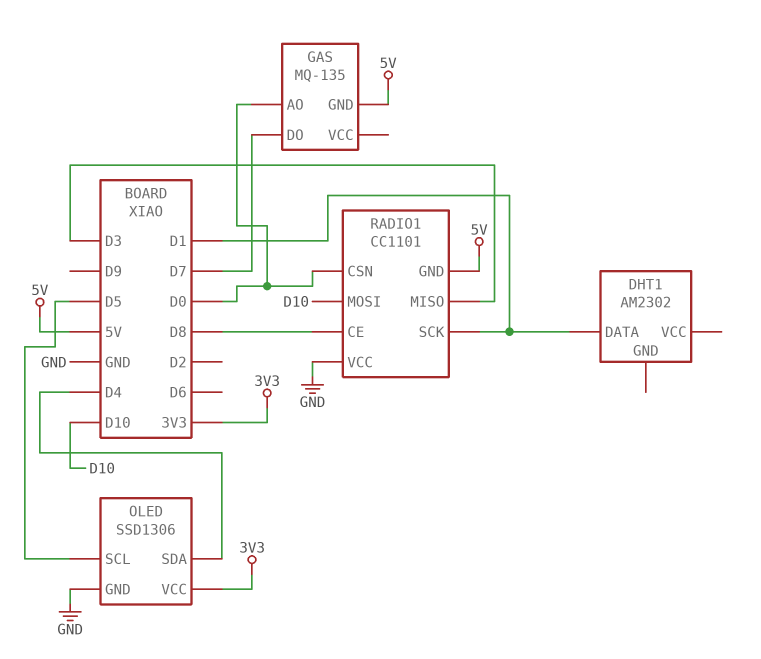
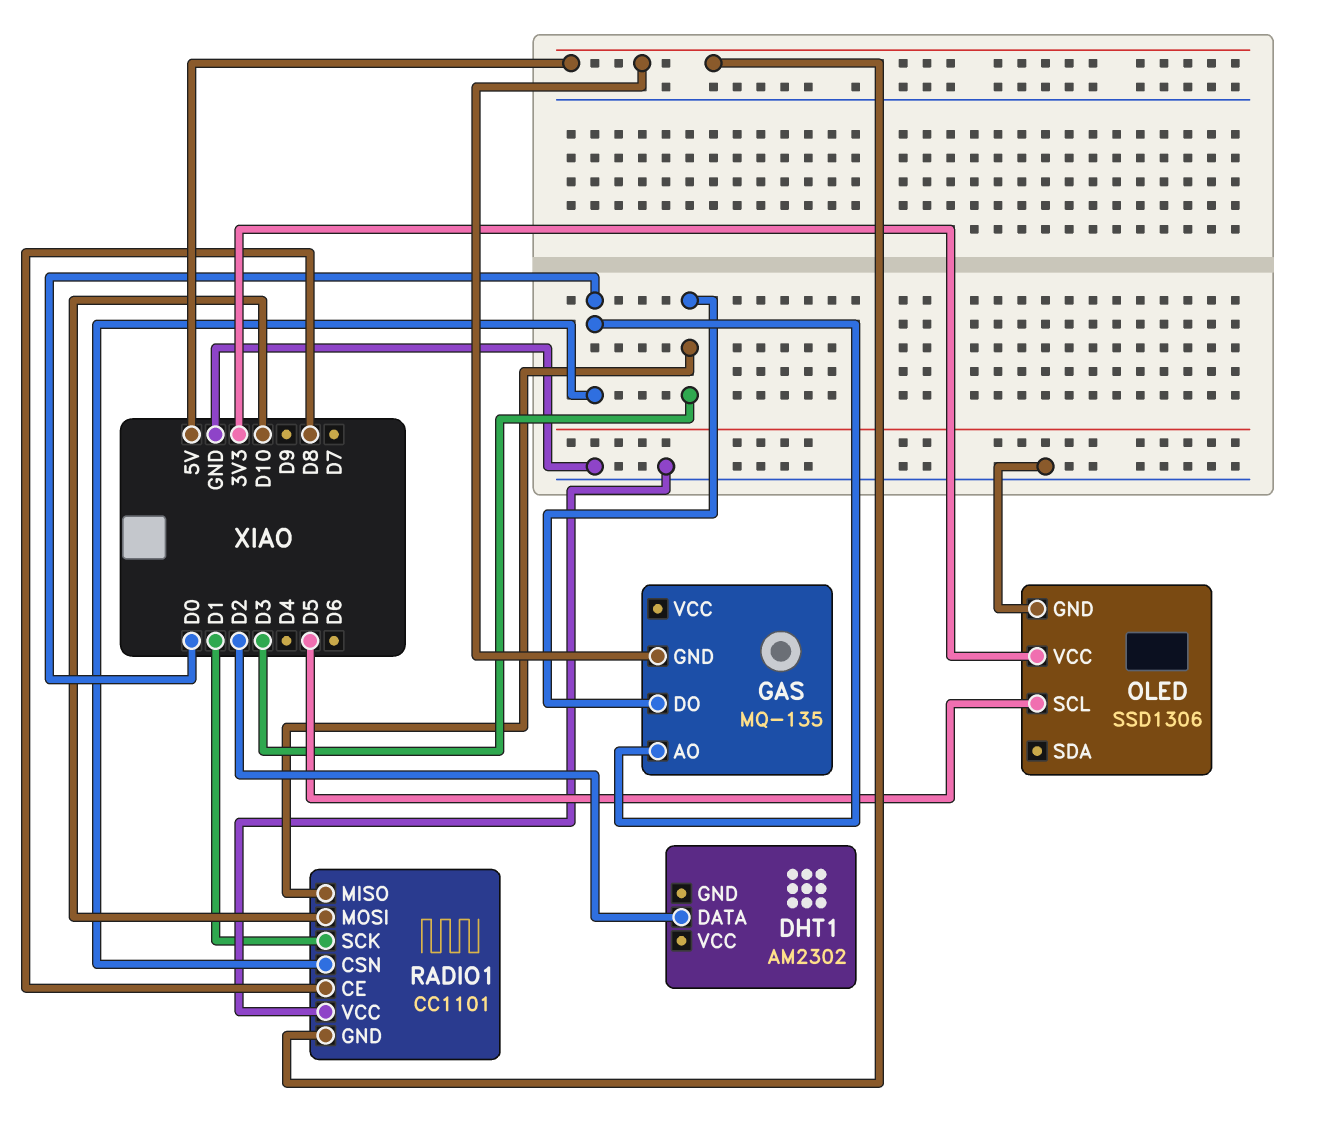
DHT1 pin DATA: D1 -> D2
GAS pin DO: D7 -> D3
OLED pin SDA: D4 -> none

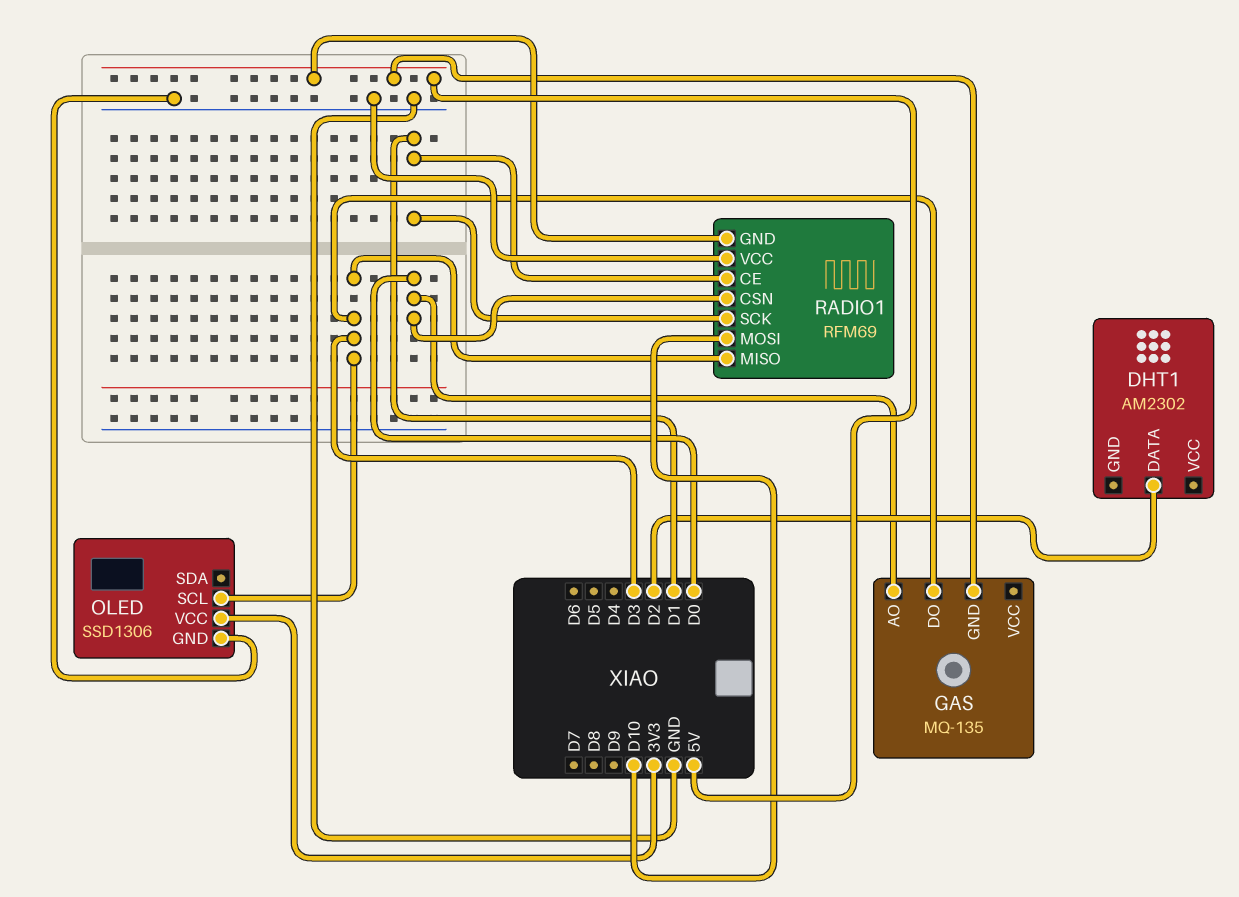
OLED pin SCL: D5 -> D3
RADIO1: CC1101 -> RFM69
RADIO1 pin CE: D8 -> D1

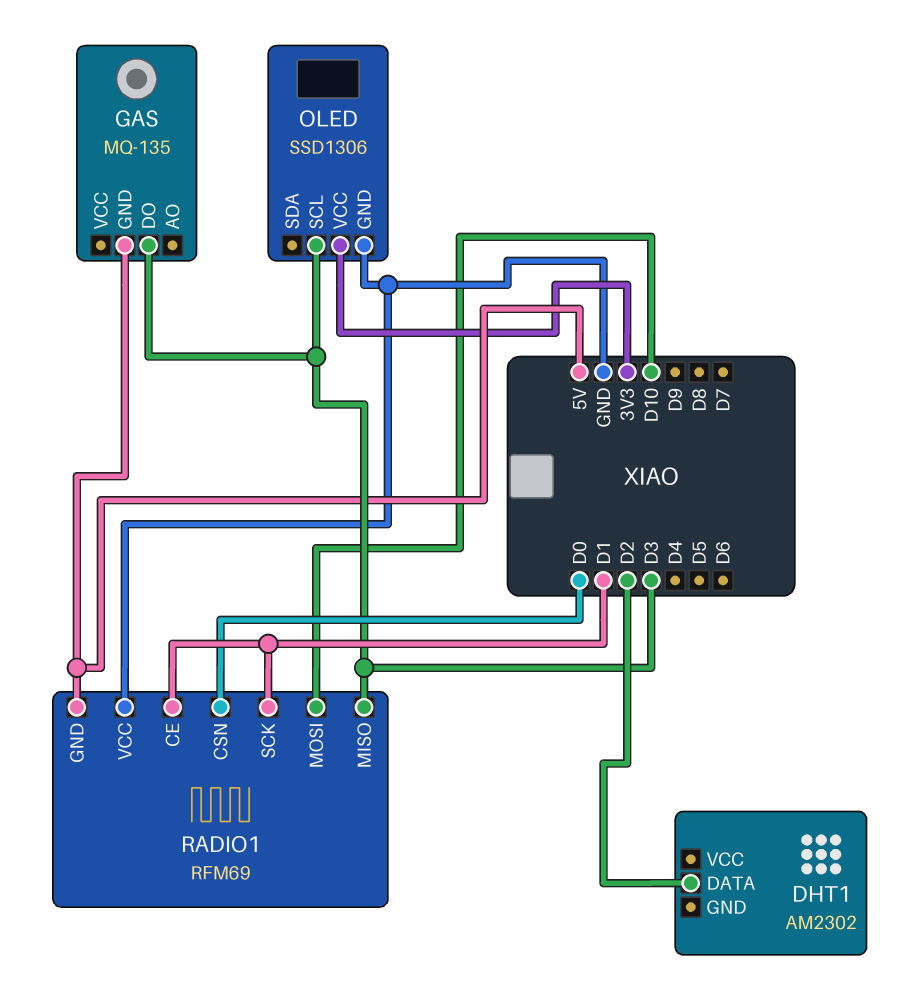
GAS pin AO: D0 -> none

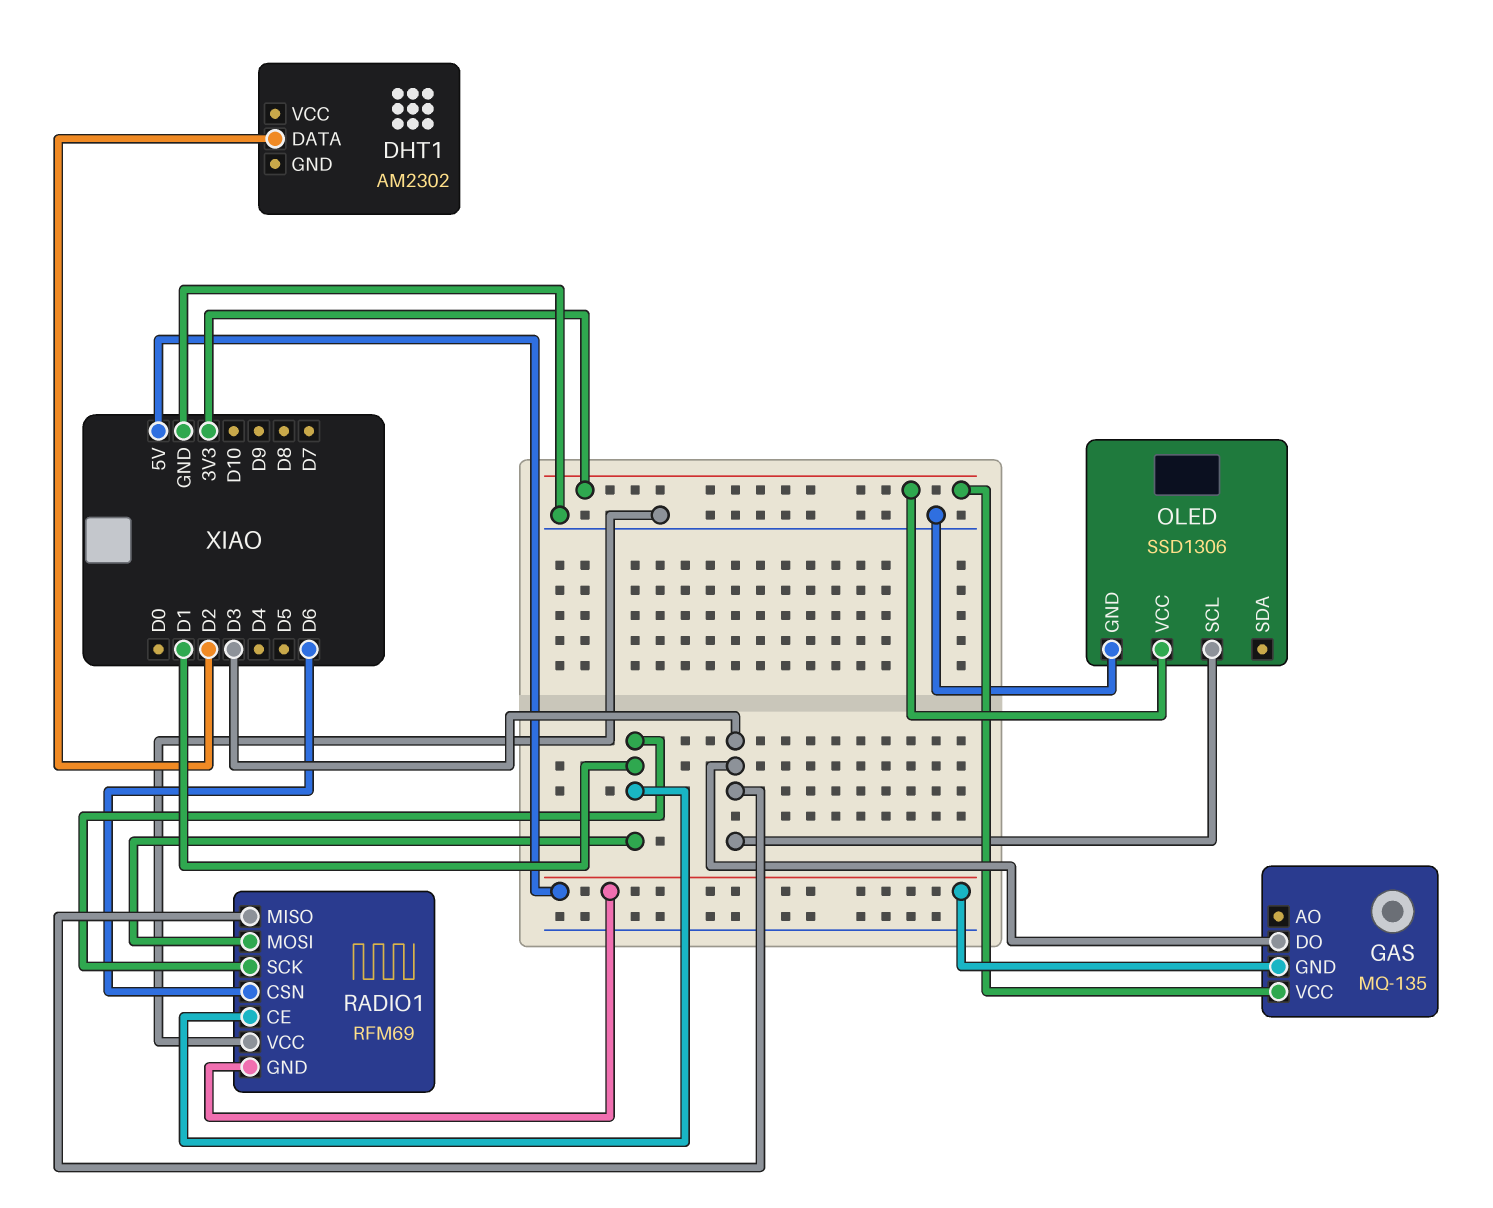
GAS pin VCC: none -> 3V3
RADIO1 pin CSN: D0 -> D6
RADIO1 pin MOSI: D10 -> D1

